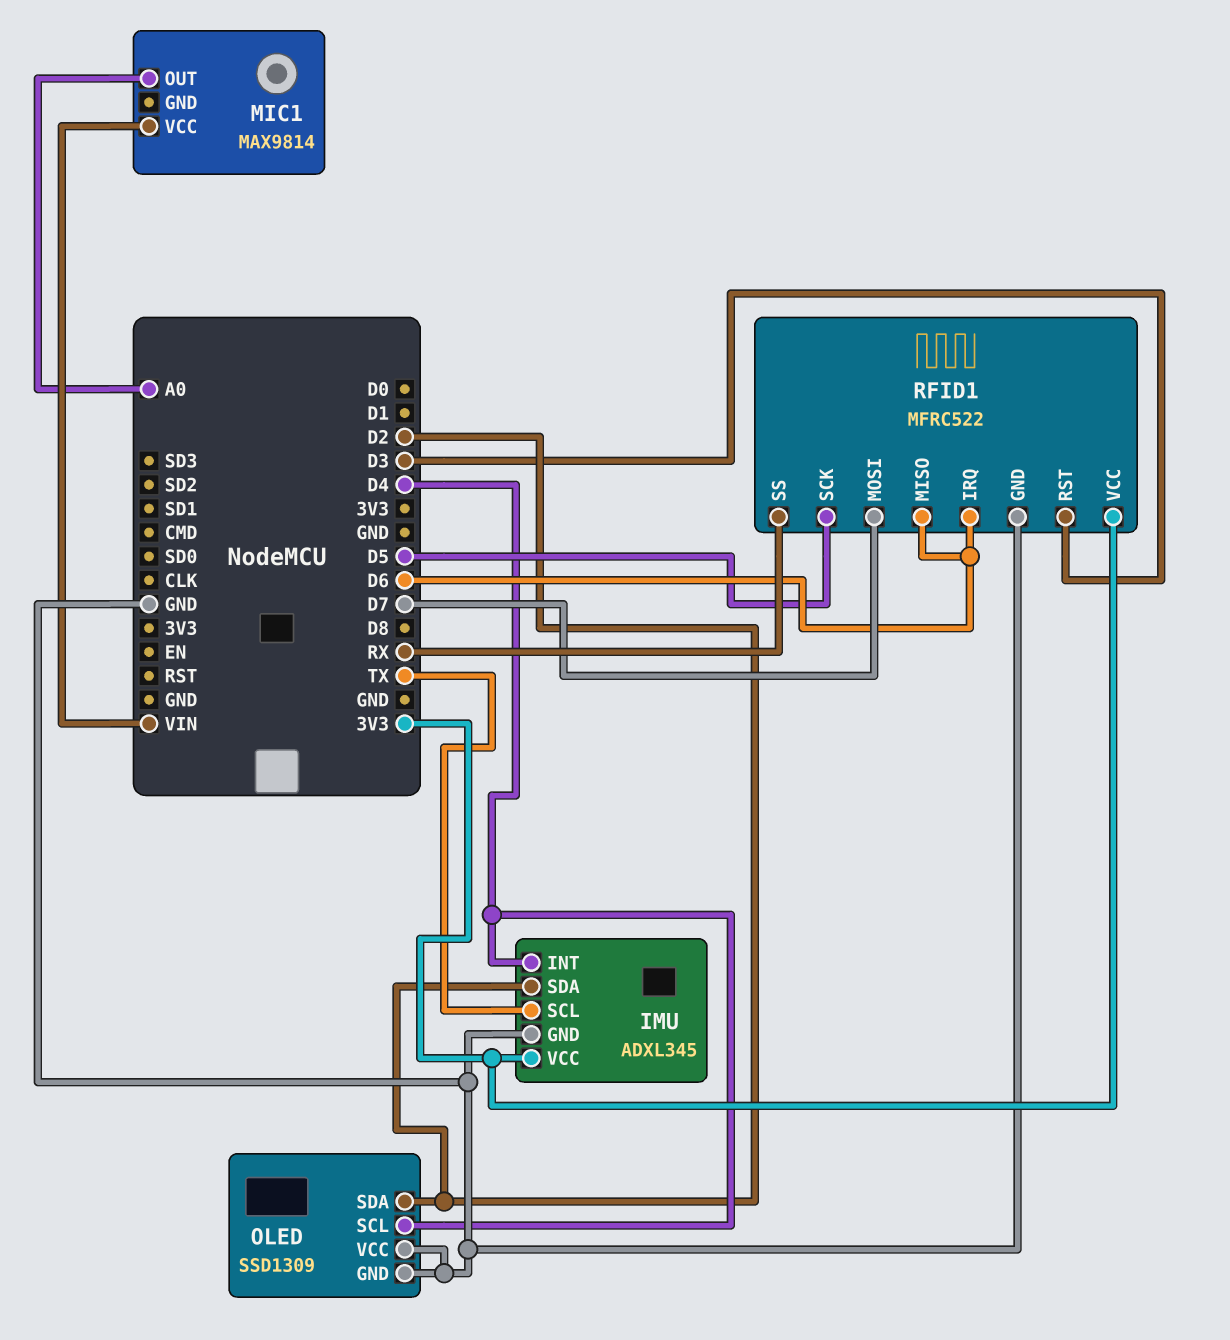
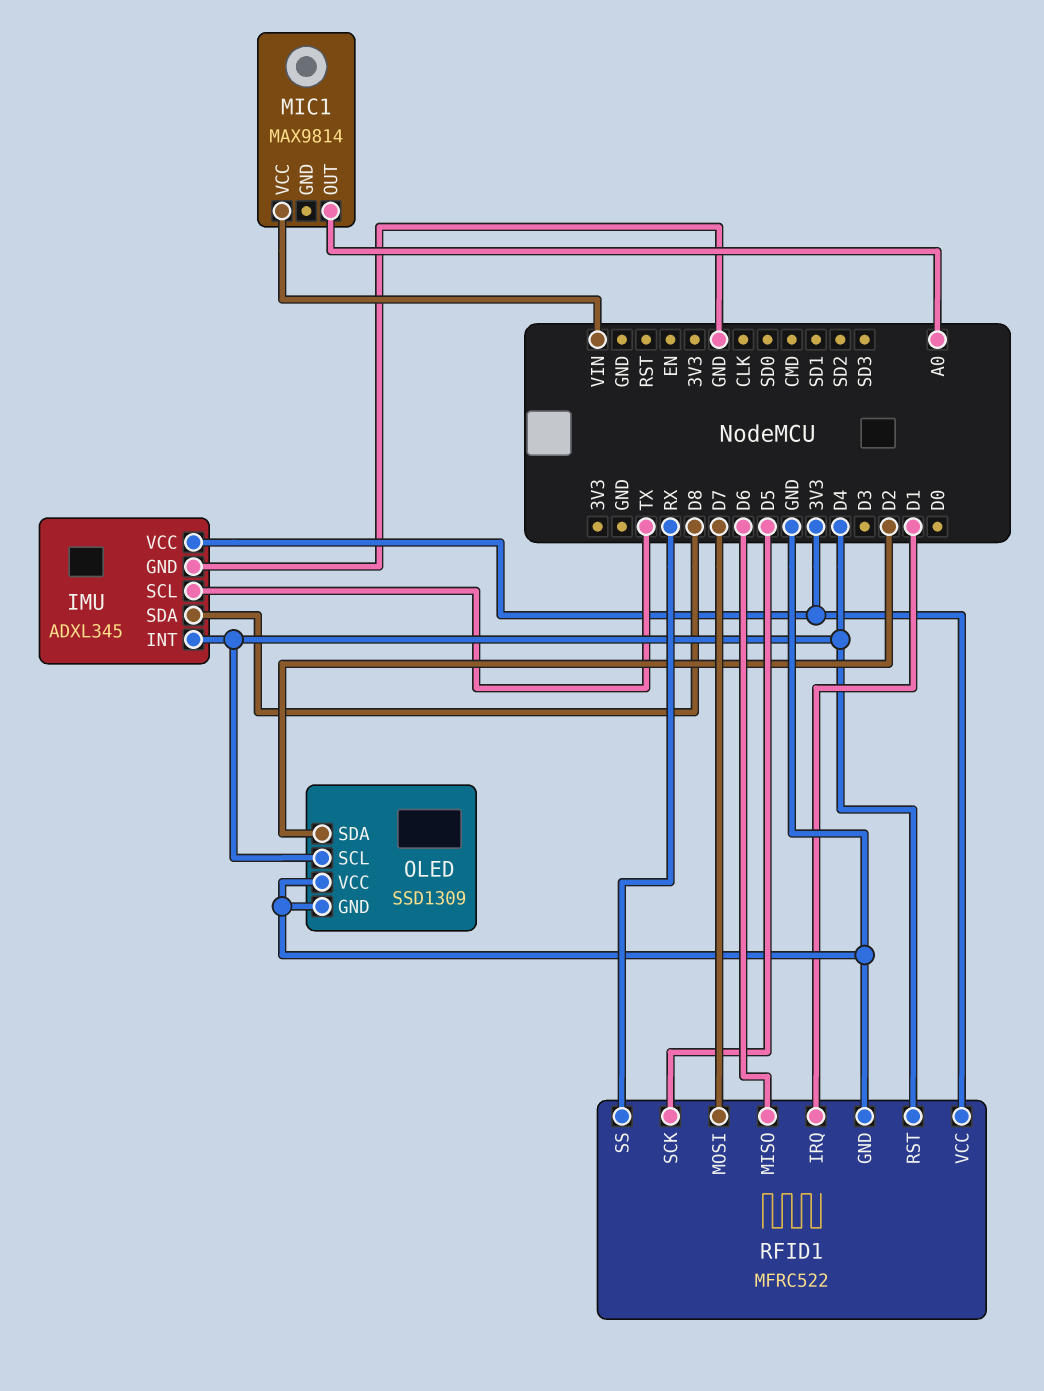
IMU pin SDA: D2 -> D8
RFID1 pin IRQ: D6 -> D1
RFID1 pin RST: D3 -> D4

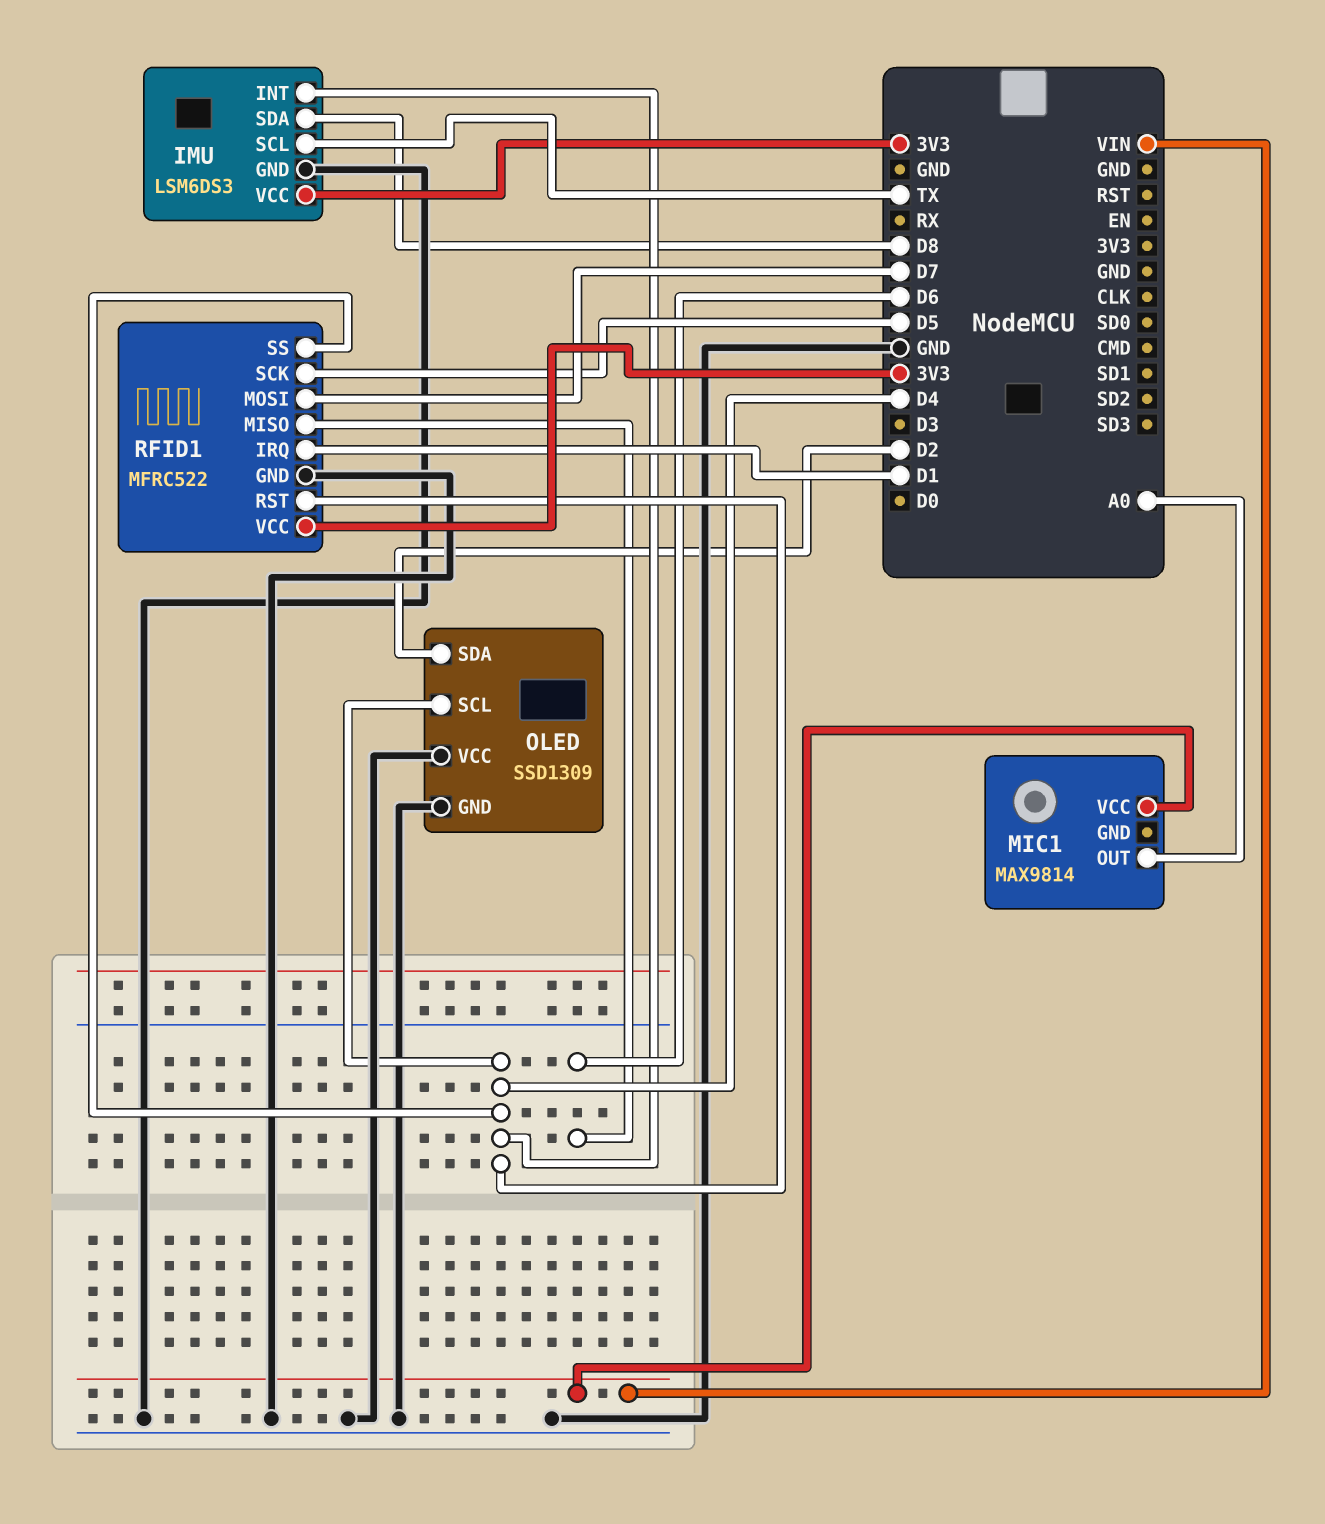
IMU: ADXL345 -> LSM6DS3
RFID1 pin SS: RX -> D4

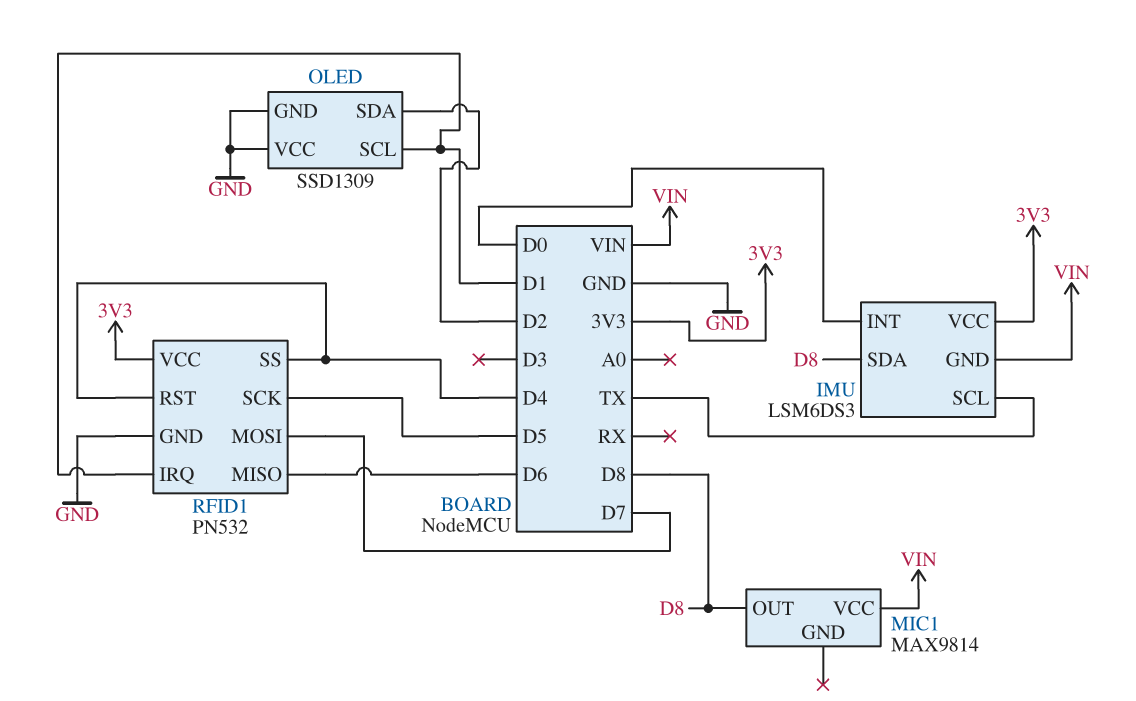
IMU pin GND: GND -> VIN
IMU pin INT: D4 -> D0
MIC1 pin OUT: A0 -> D8
OLED pin SCL: D4 -> D1
RFID1: MFRC522 -> PN532

